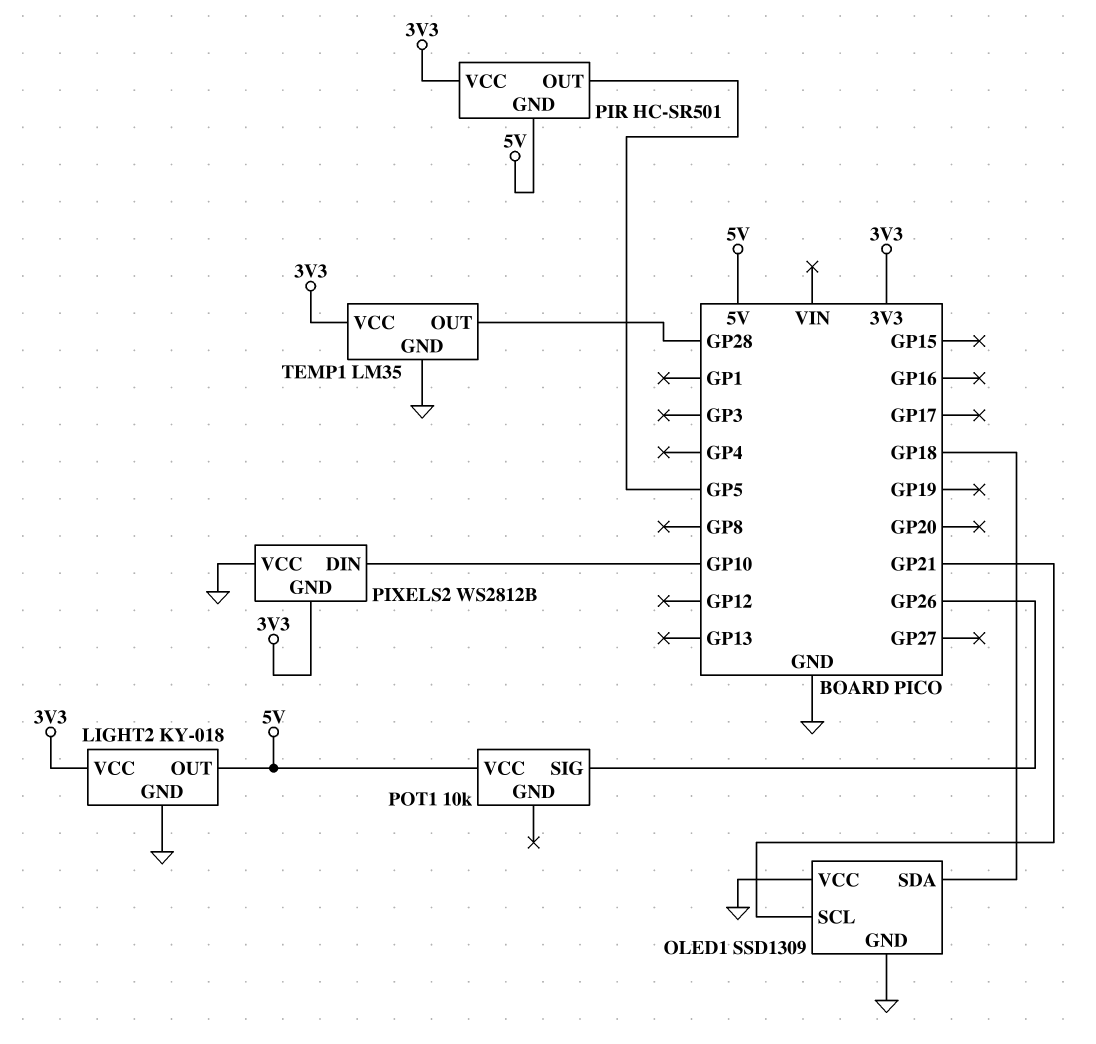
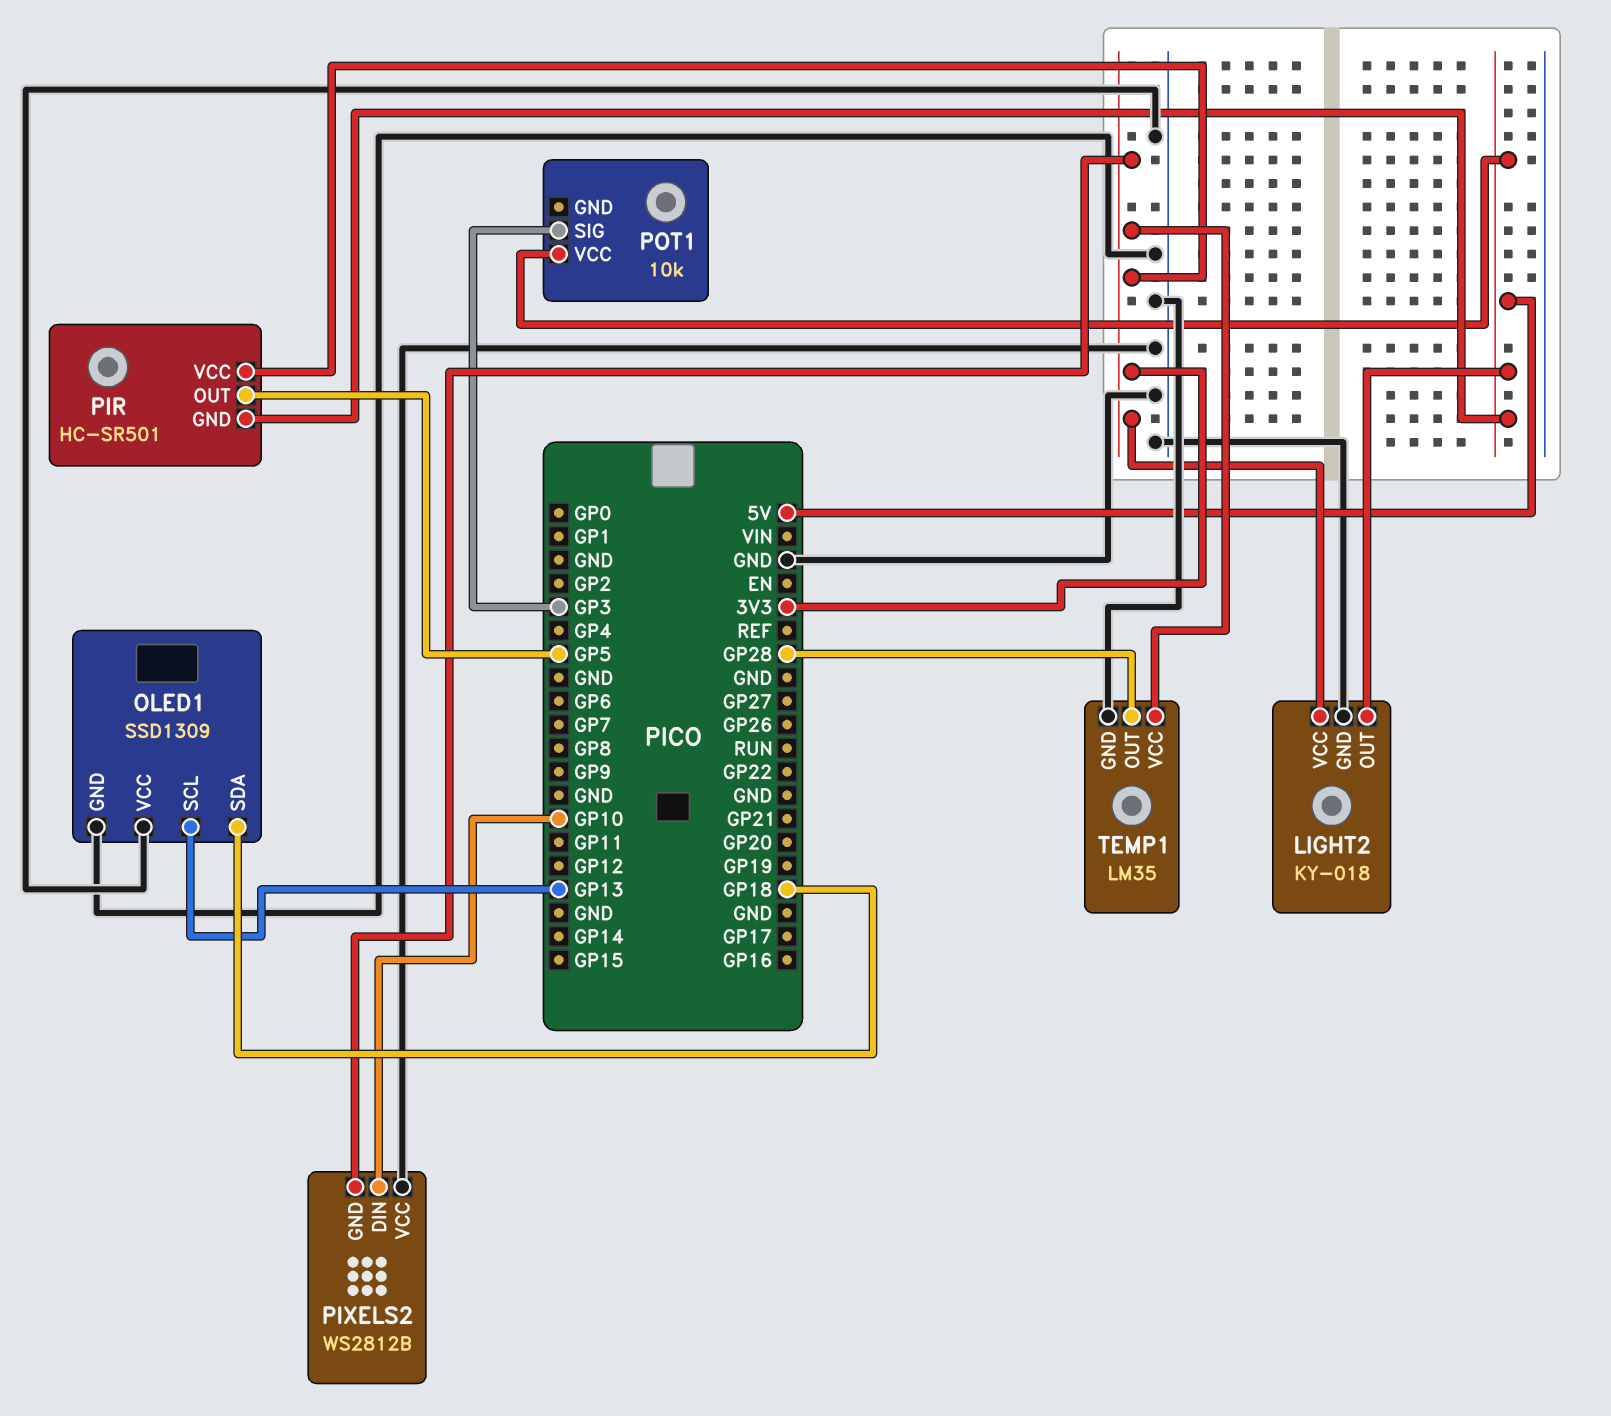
OLED1 pin SCL: GP21 -> GP13
POT1 pin SIG: GP26 -> GP3

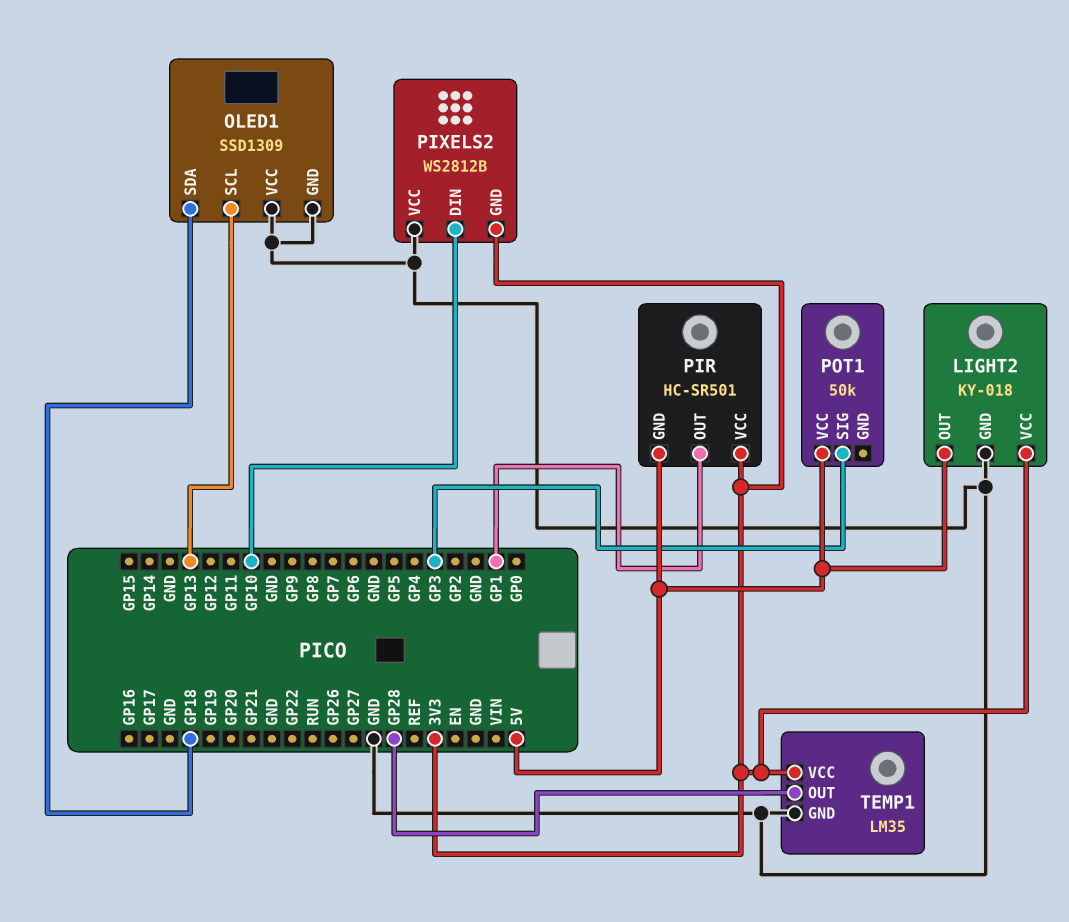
PIR pin OUT: GP5 -> GP1
POT1: 10k -> 50k

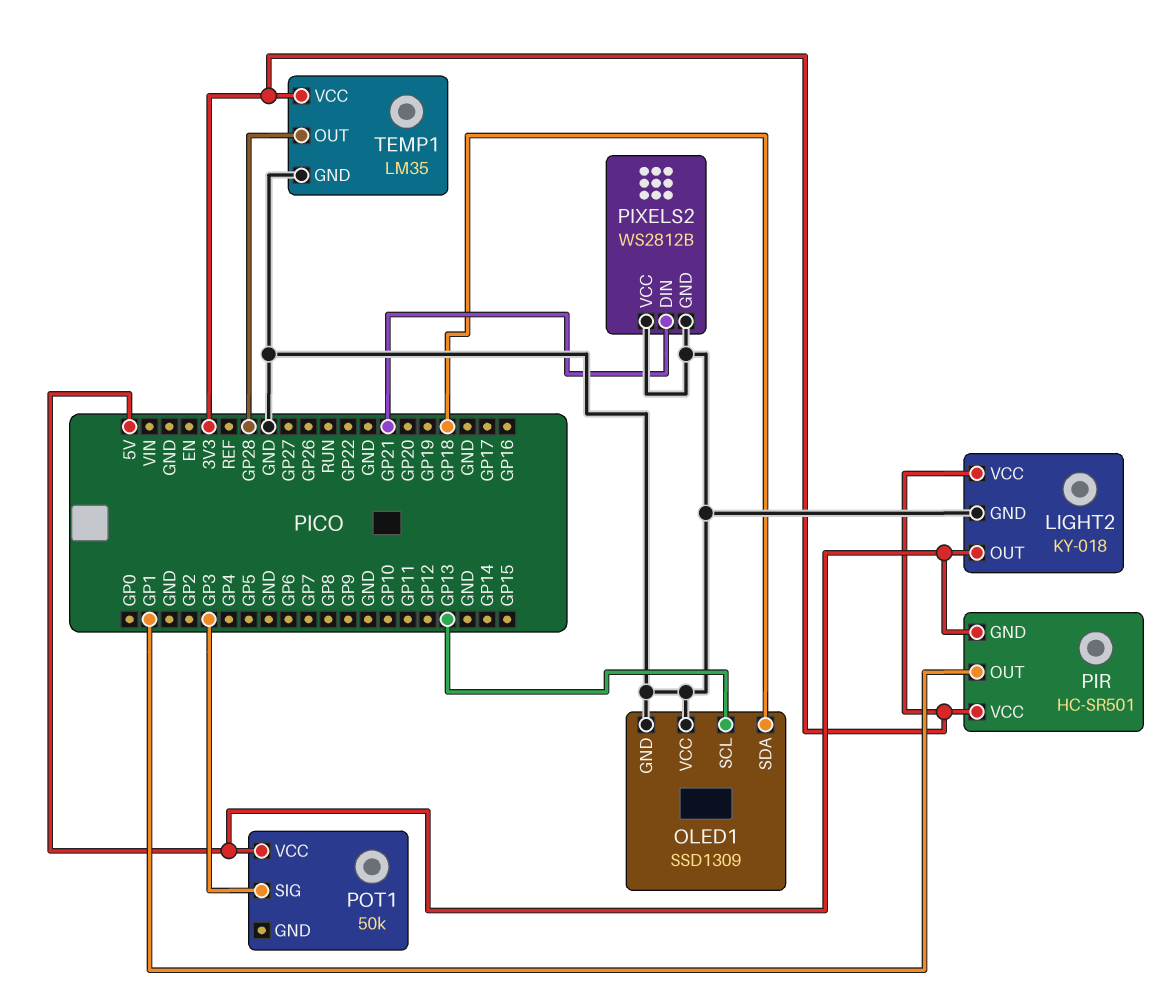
PIXELS2 pin DIN: GP10 -> GP21
PIXELS2 pin GND: 3V3 -> GND

